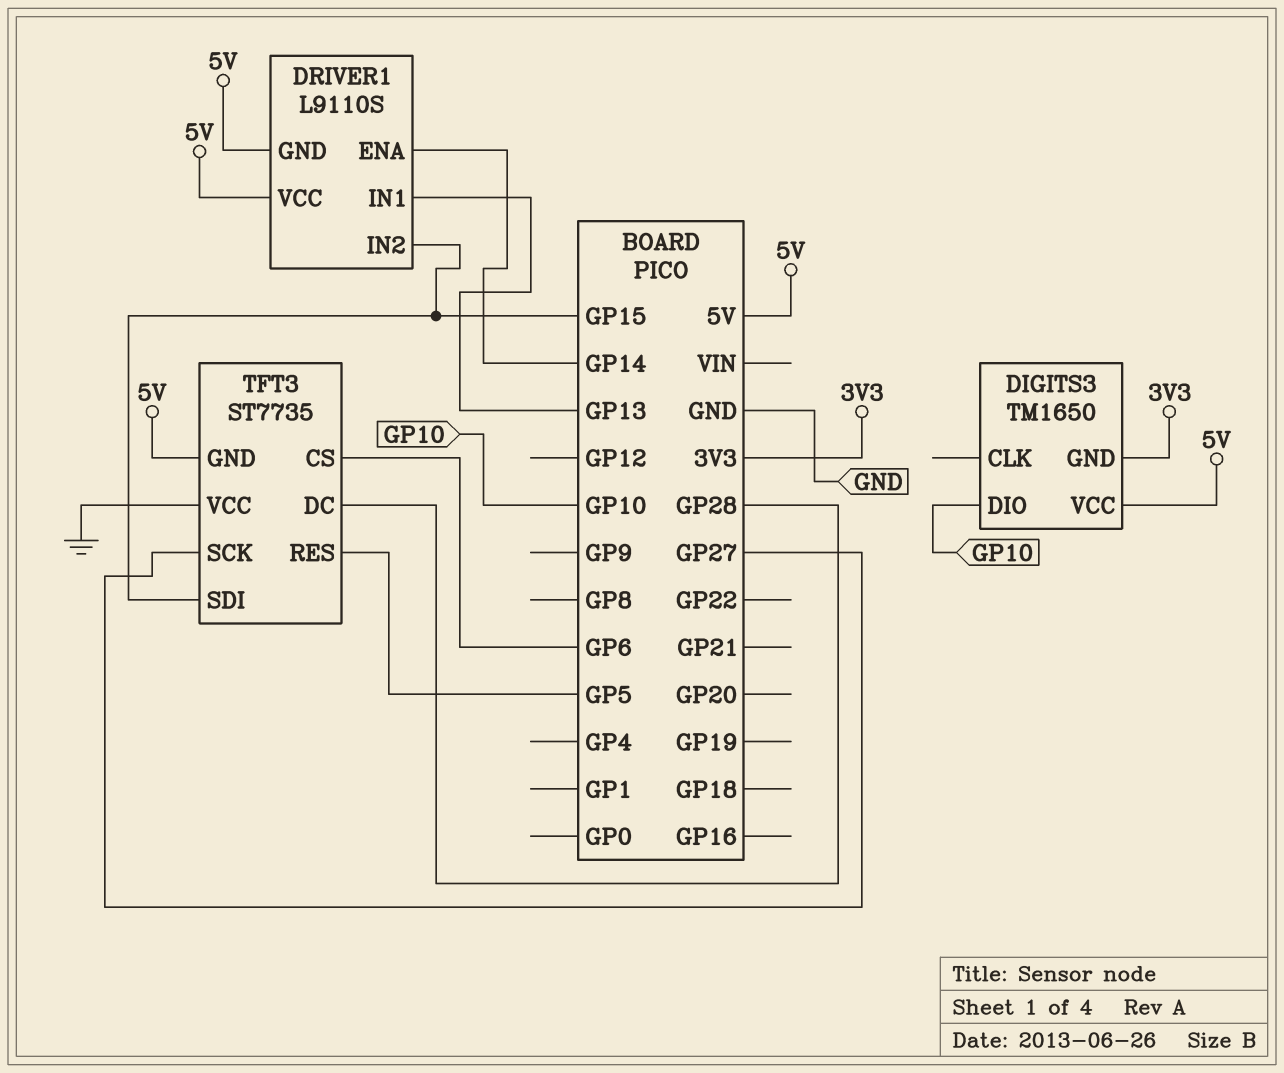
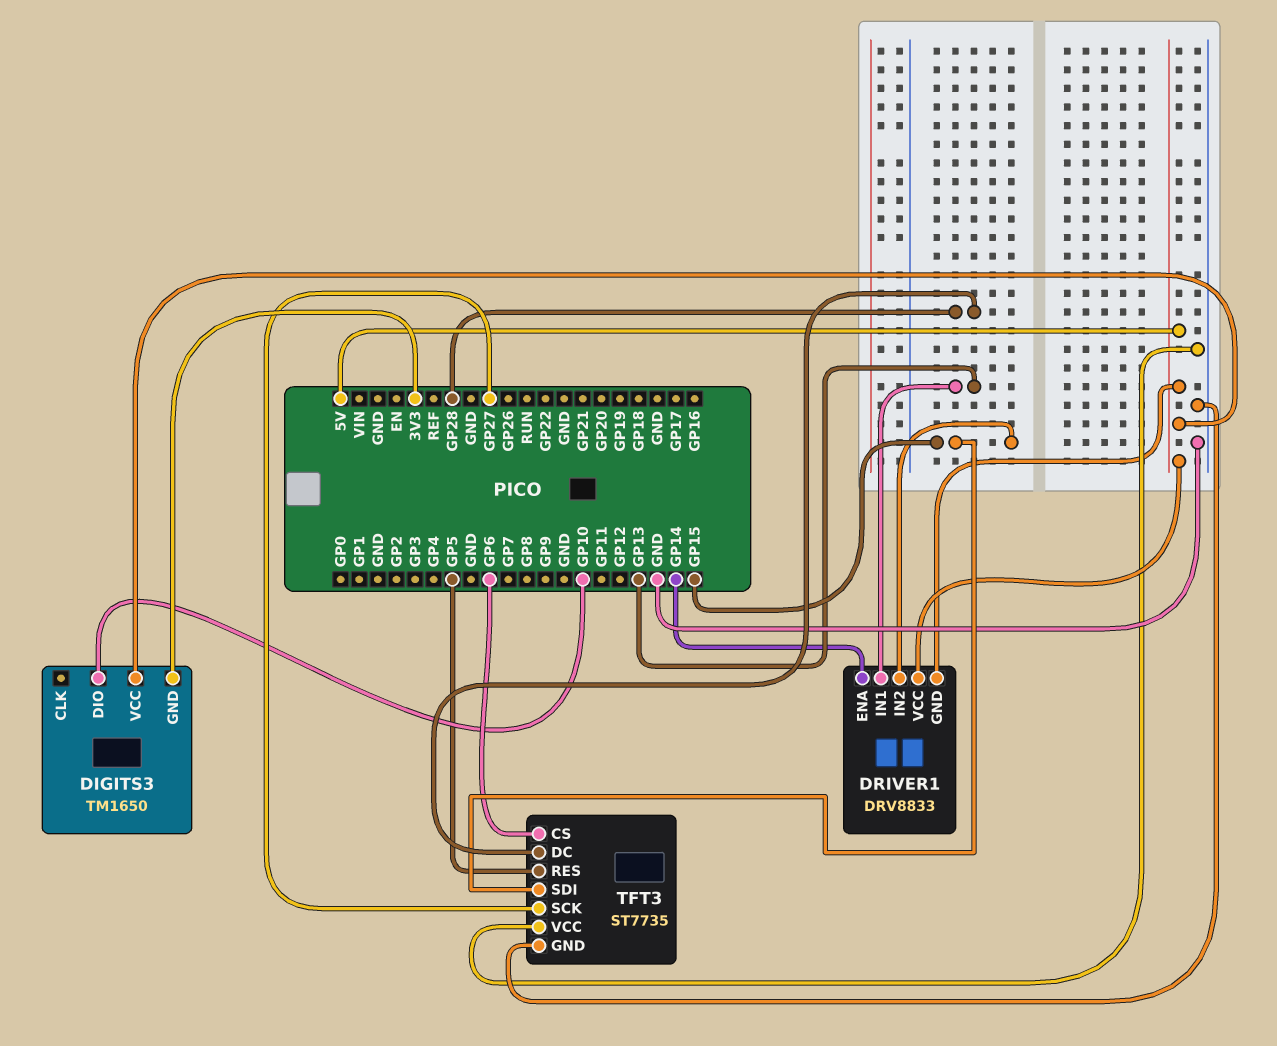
DRIVER1: L9110S -> DRV8833
TFT3 pin GND: 5V -> GND

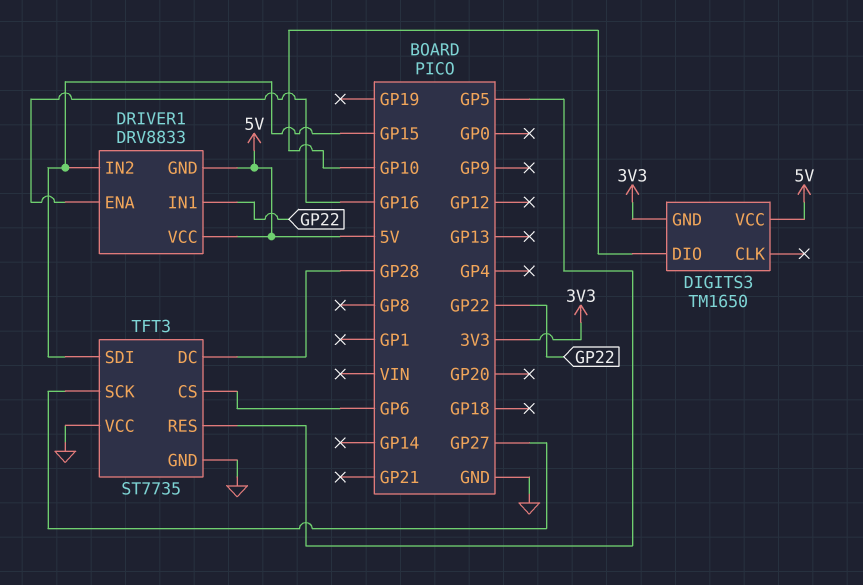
DRIVER1 pin ENA: GP14 -> GP16
DRIVER1 pin IN1: GP13 -> GP22

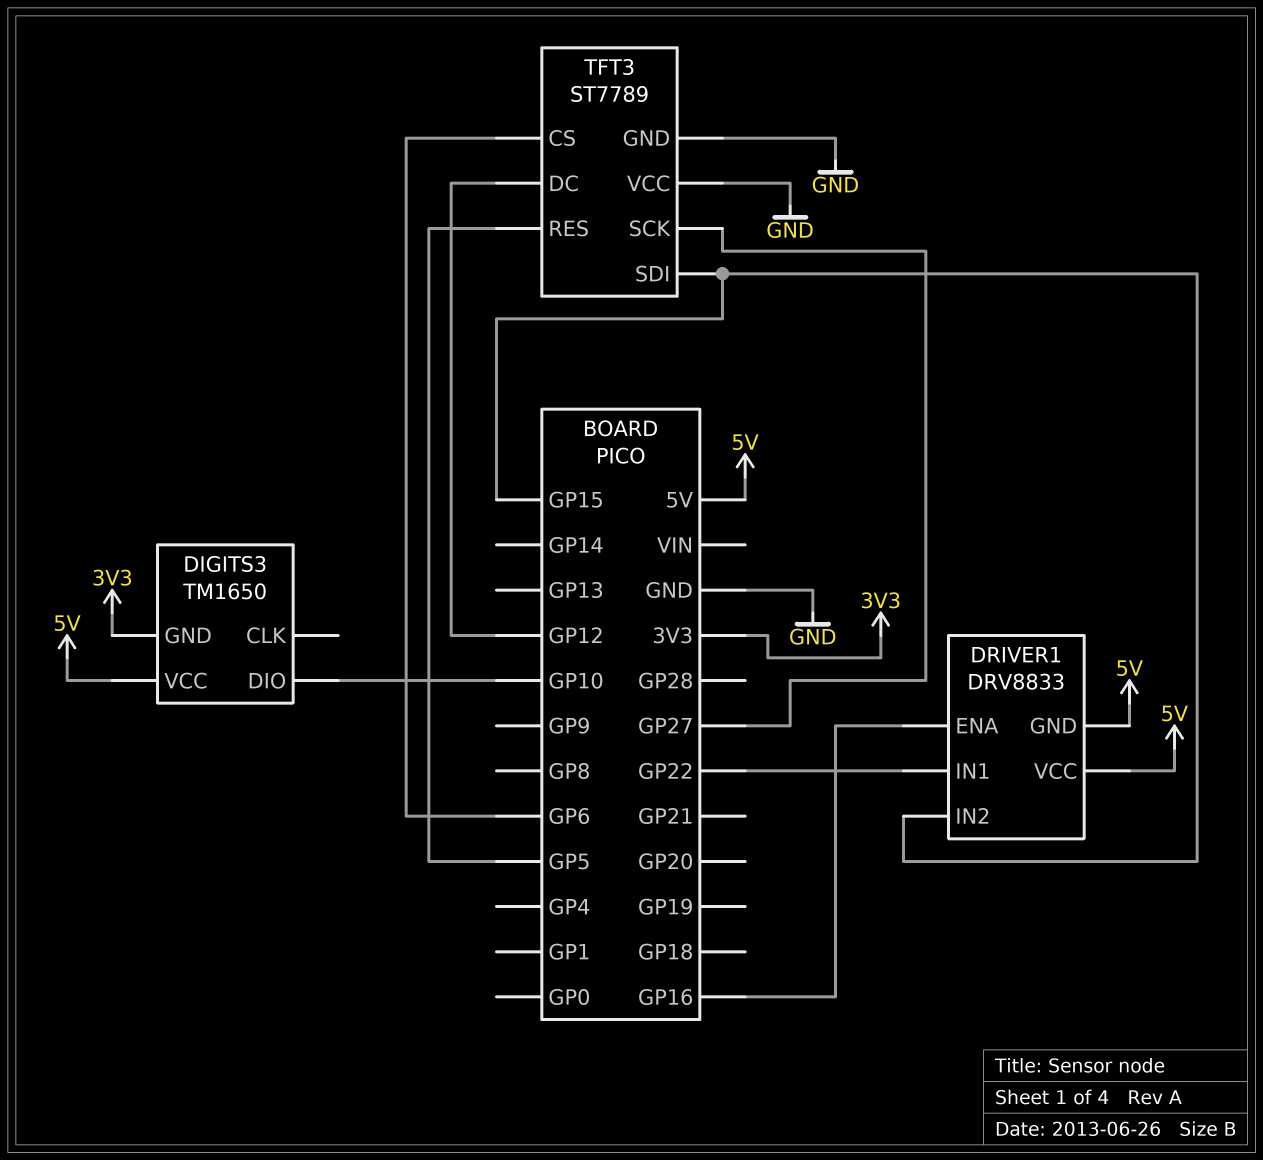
TFT3: ST7735 -> ST7789
TFT3 pin DC: GP28 -> GP12

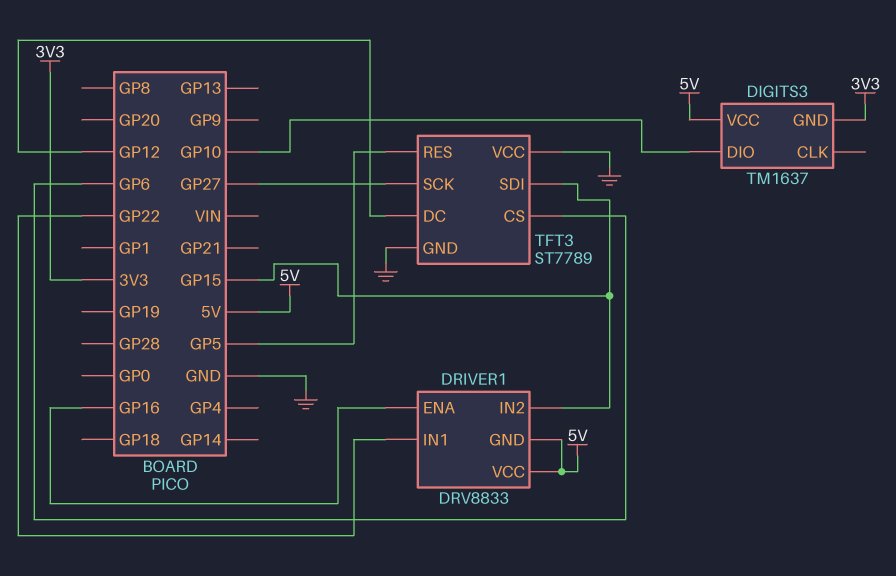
DIGITS3: TM1650 -> TM1637

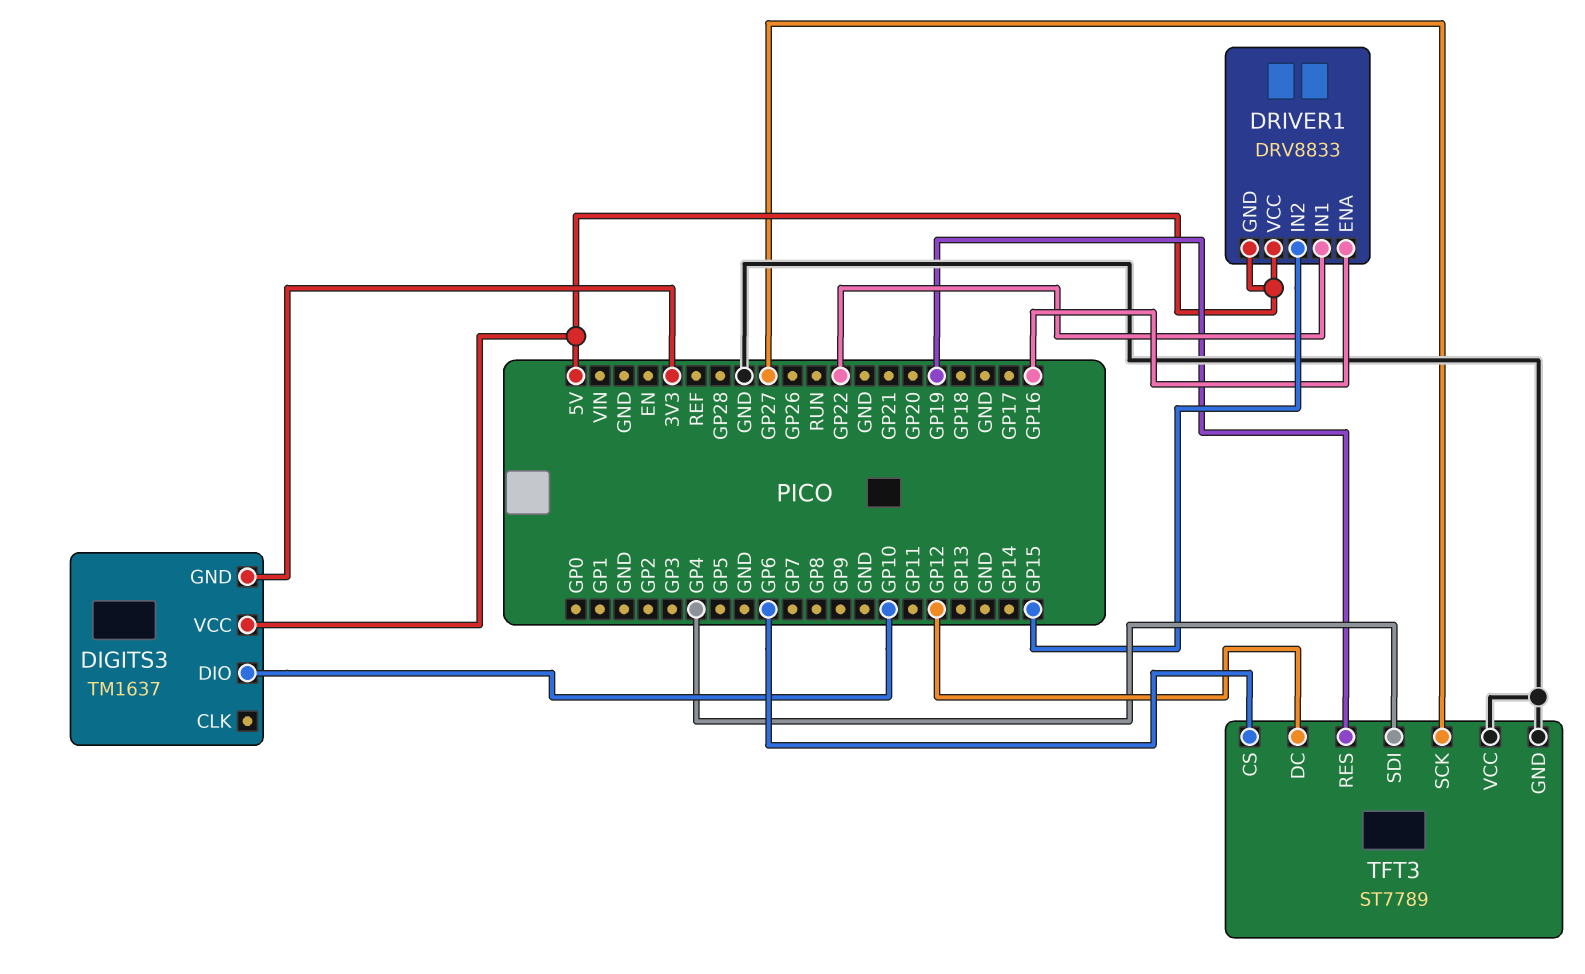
TFT3 pin RES: GP5 -> GP19
TFT3 pin SDI: GP15 -> GP4

